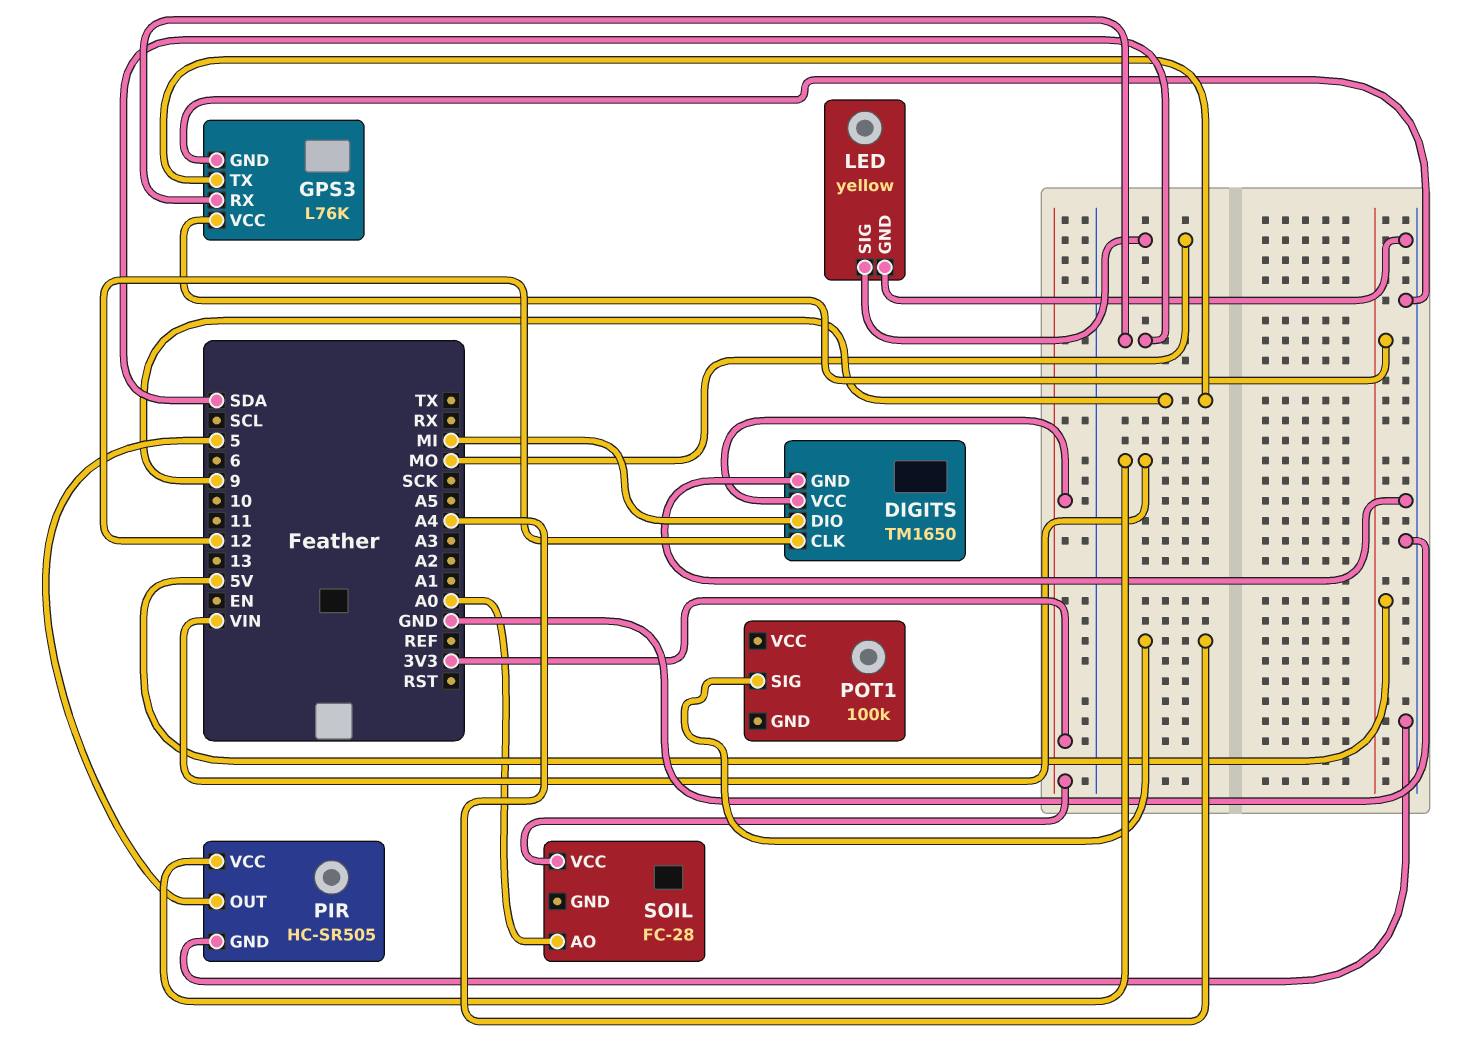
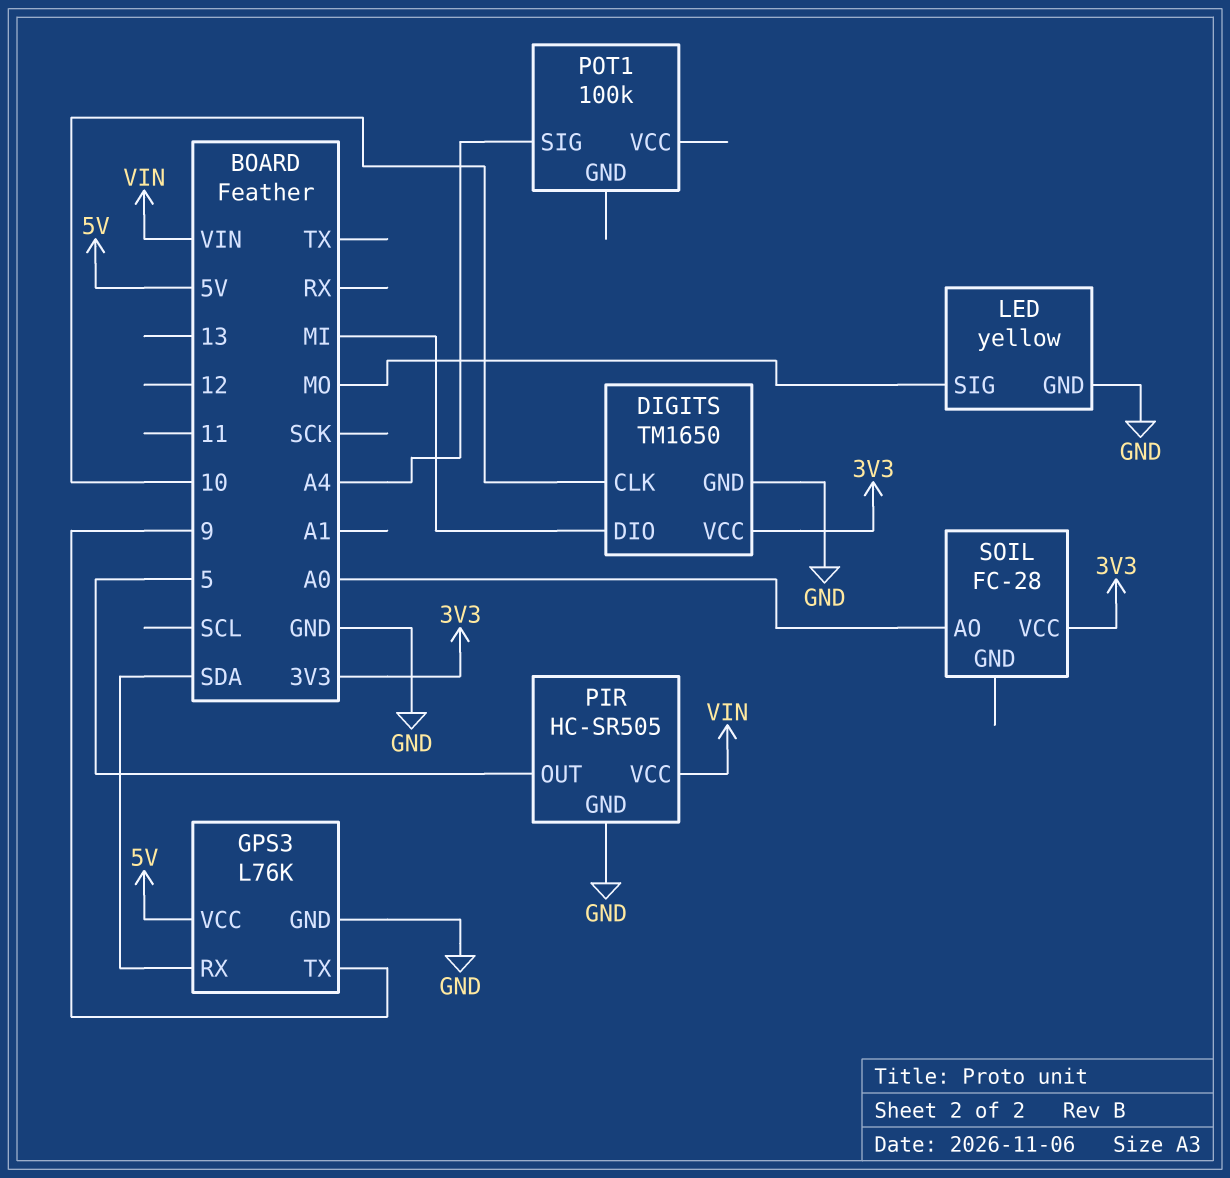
DIGITS pin CLK: 12 -> 10

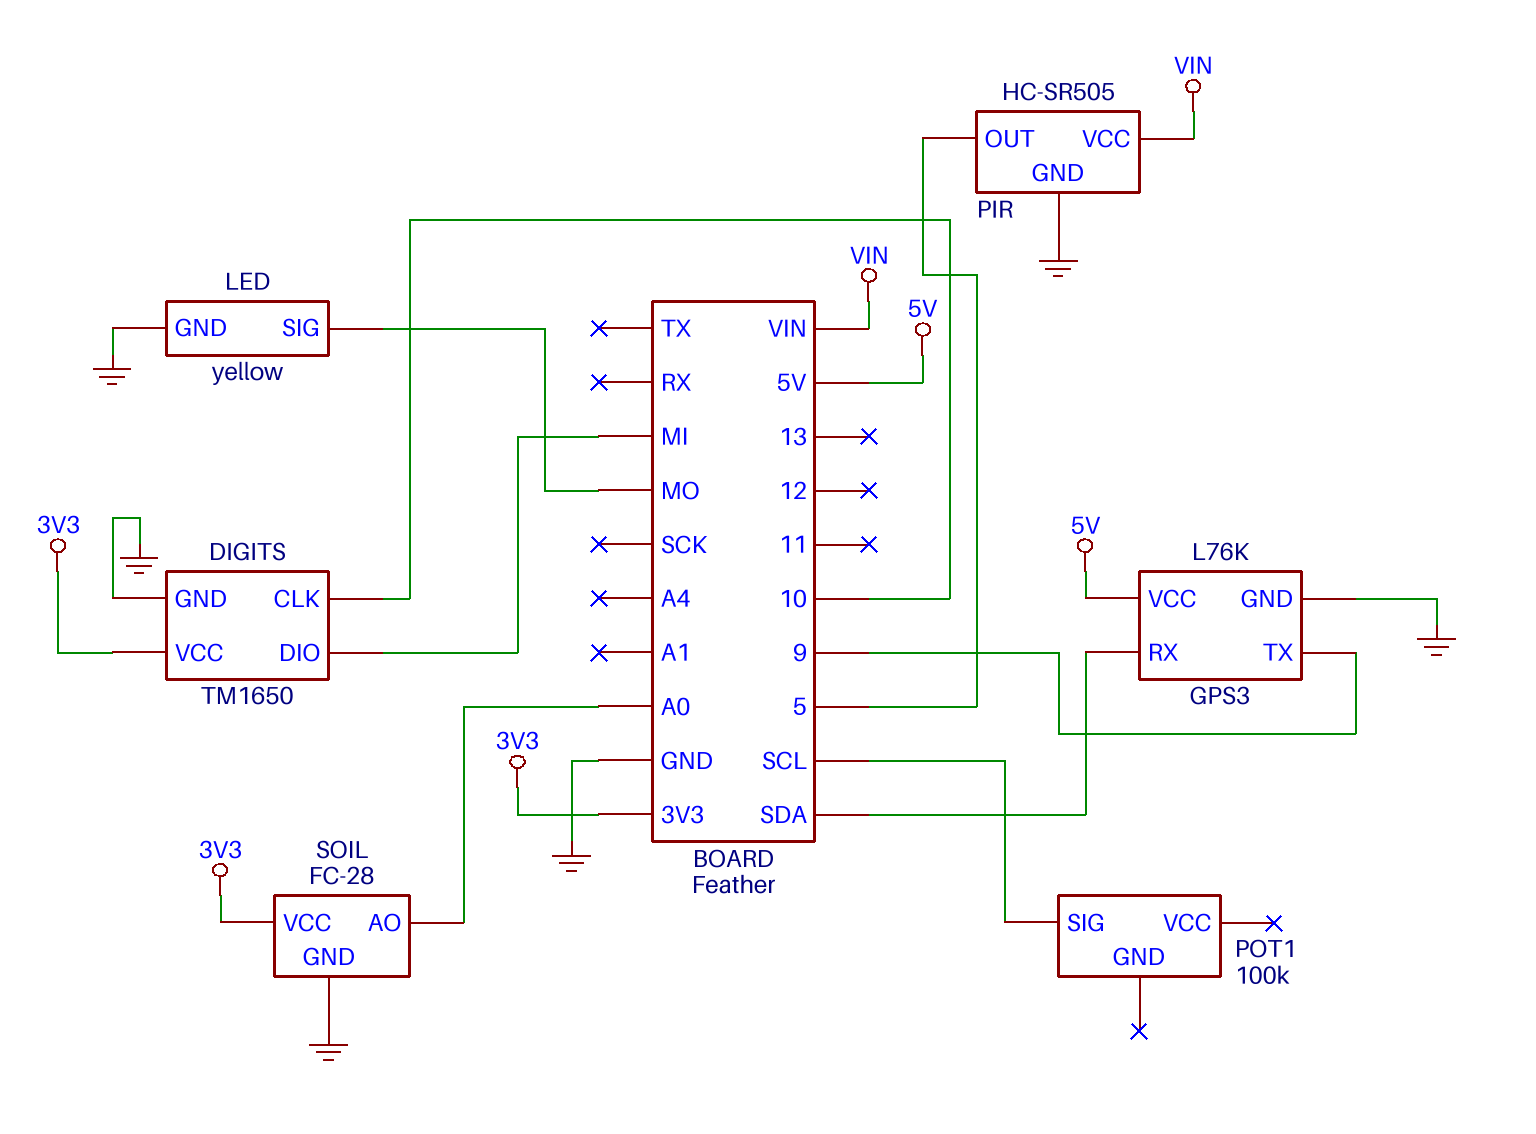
POT1 pin SIG: A4 -> SCL
SOIL pin GND: none -> GND

